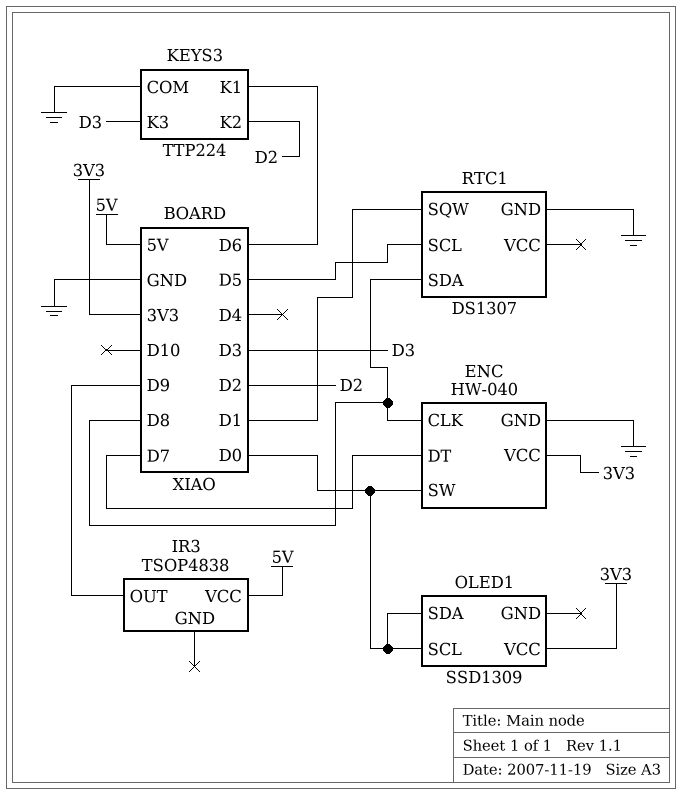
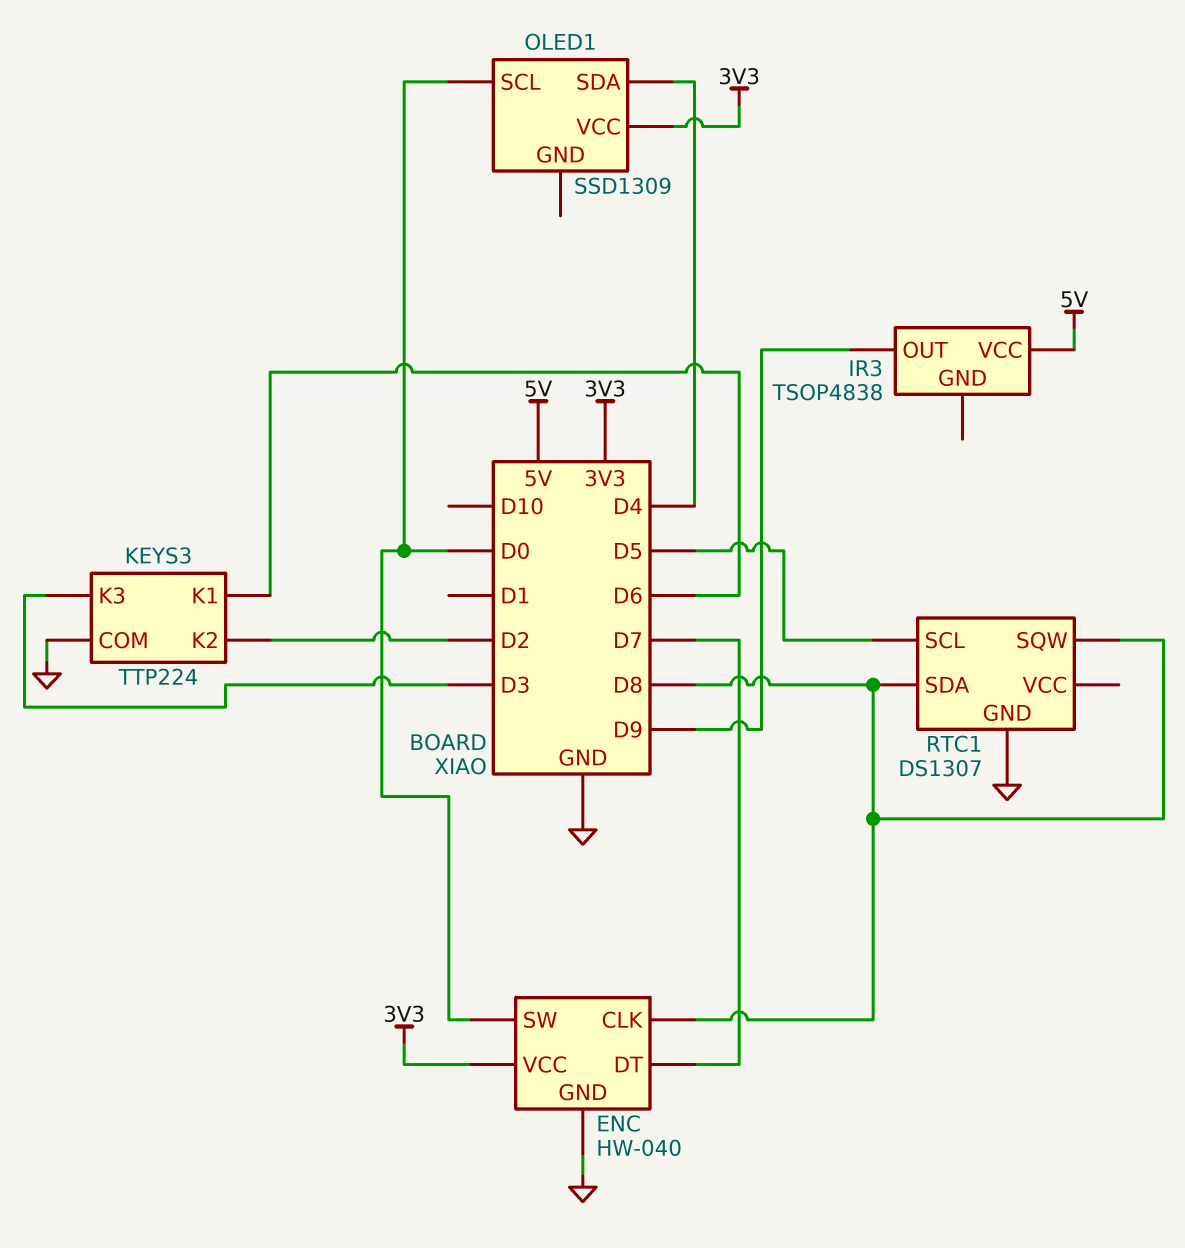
OLED1 pin SDA: D0 -> D4
RTC1 pin SQW: D1 -> D8

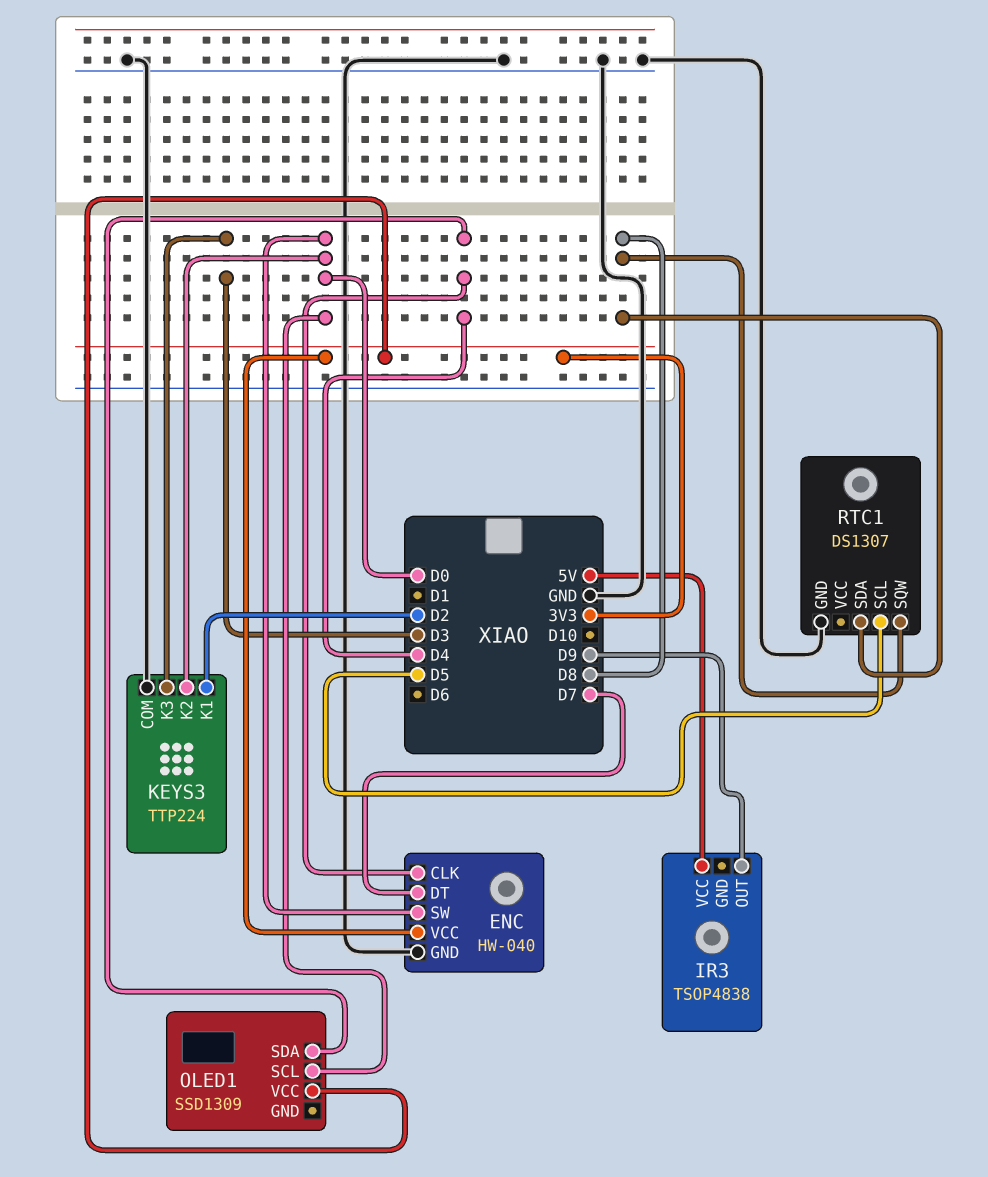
ENC pin CLK: D8 -> D4
KEYS3 pin K1: D6 -> D2
KEYS3 pin K2: D2 -> D0

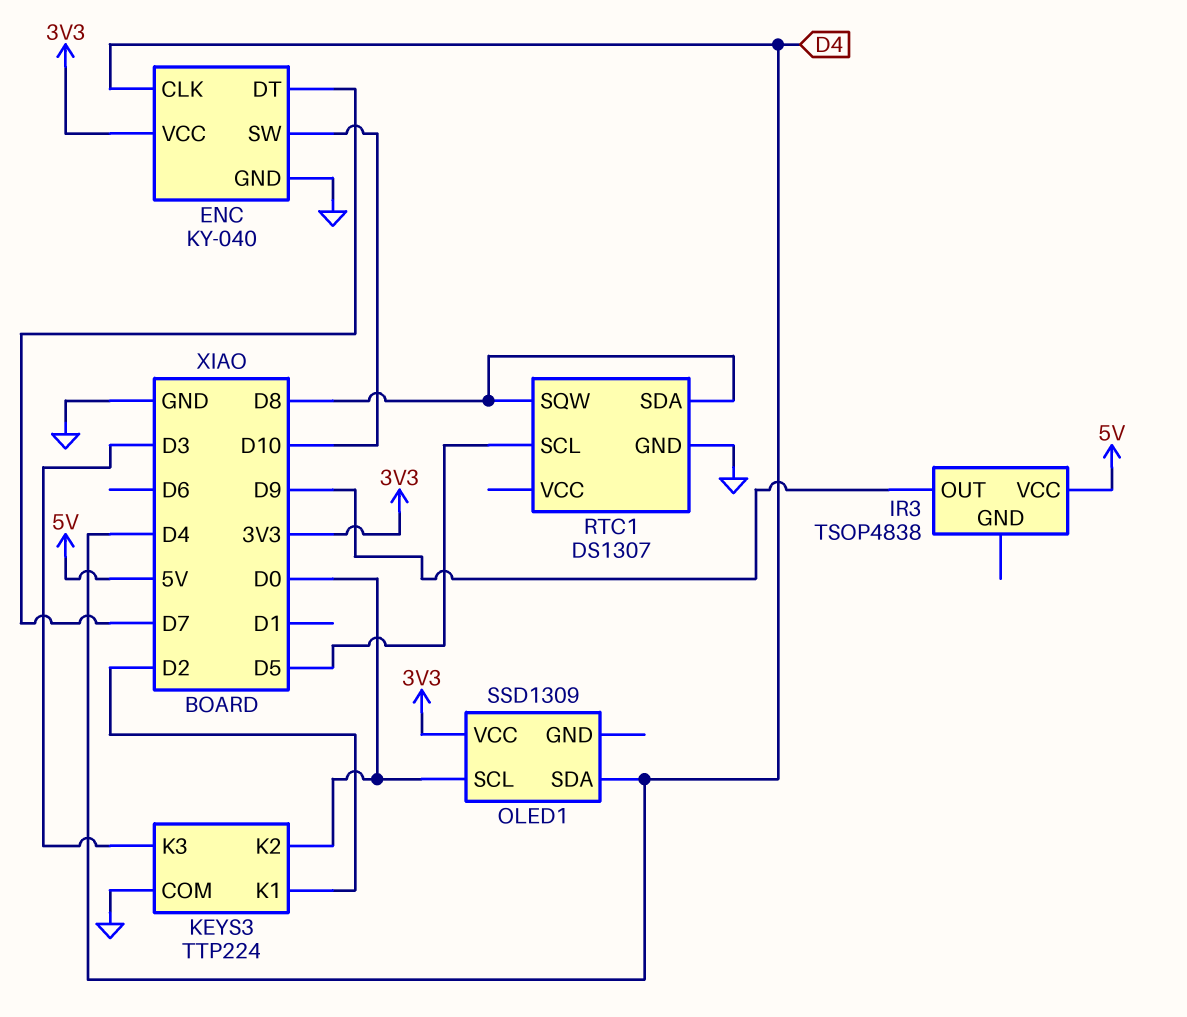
ENC: HW-040 -> KY-040
ENC pin SW: D0 -> D10

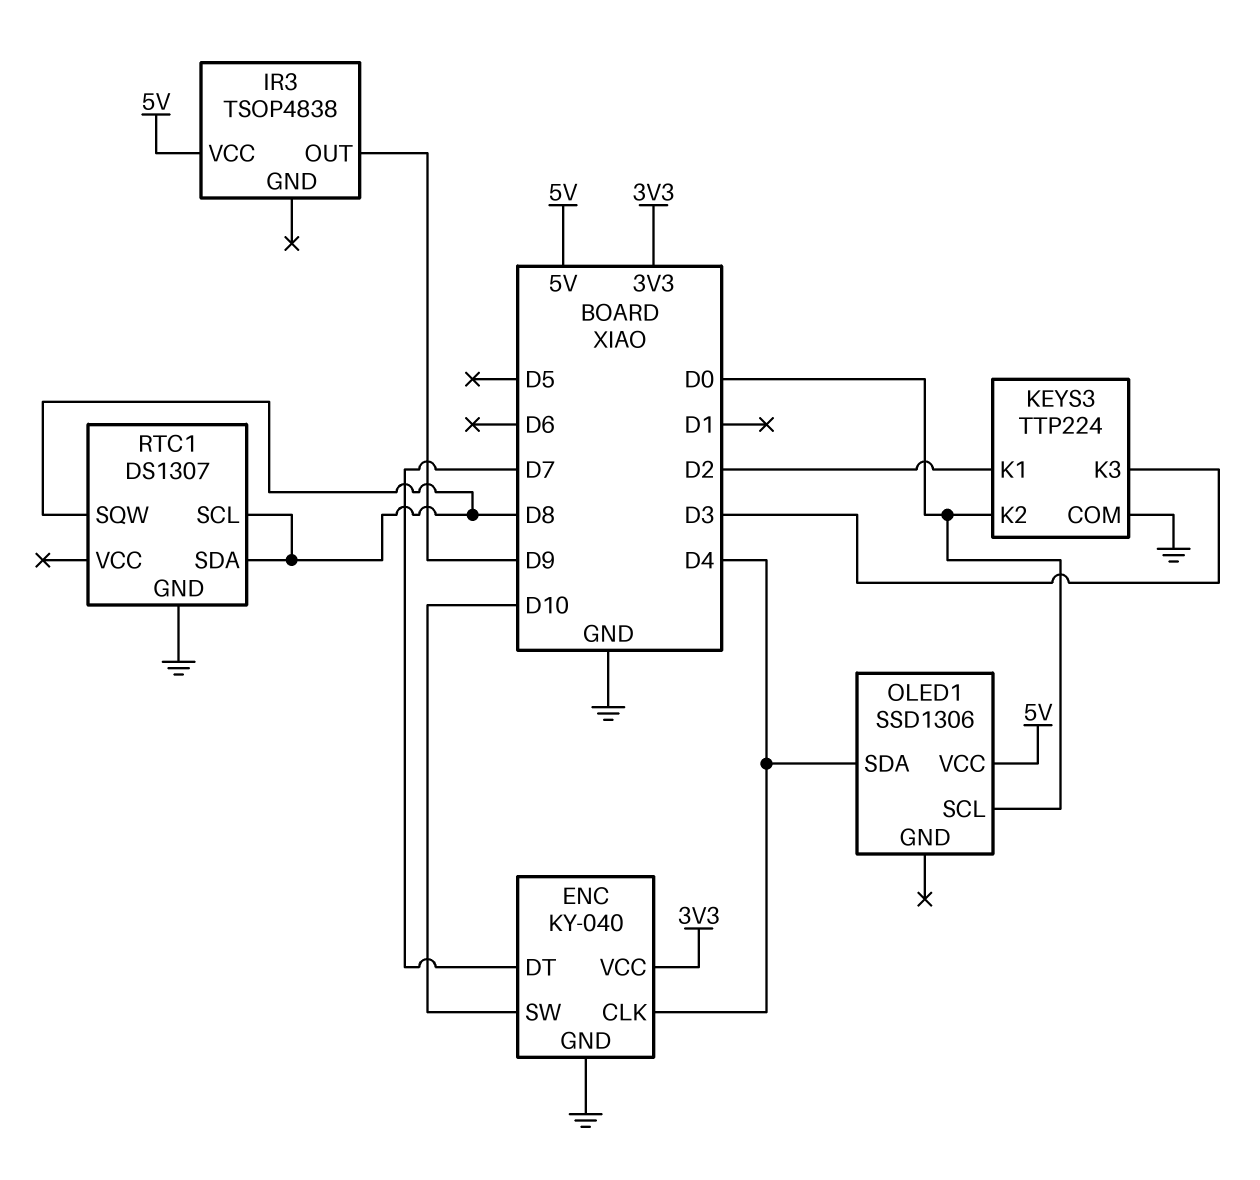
OLED1: SSD1309 -> SSD1306
OLED1 pin VCC: 3V3 -> 5V
RTC1 pin SCL: D5 -> D8

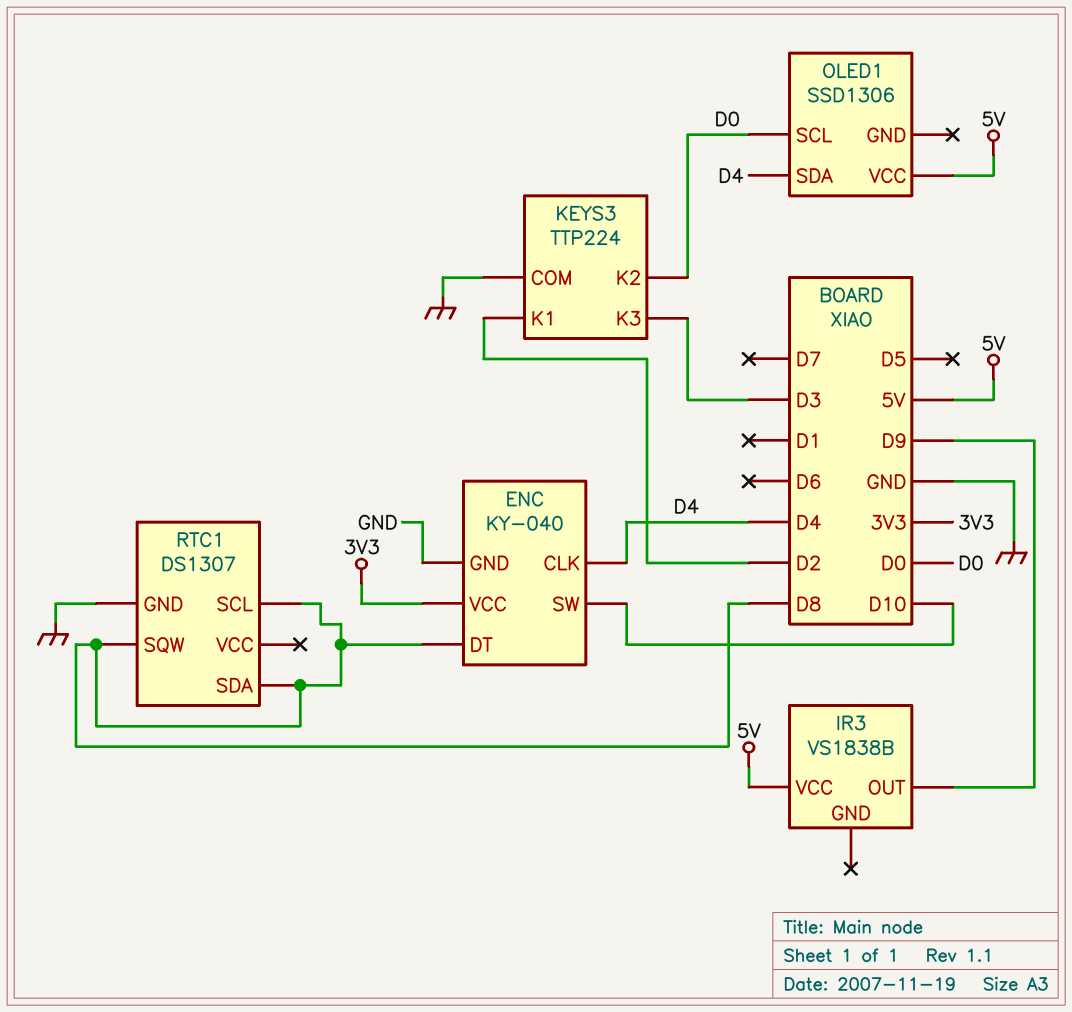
ENC pin DT: D7 -> D8
IR3: TSOP4838 -> VS1838B

